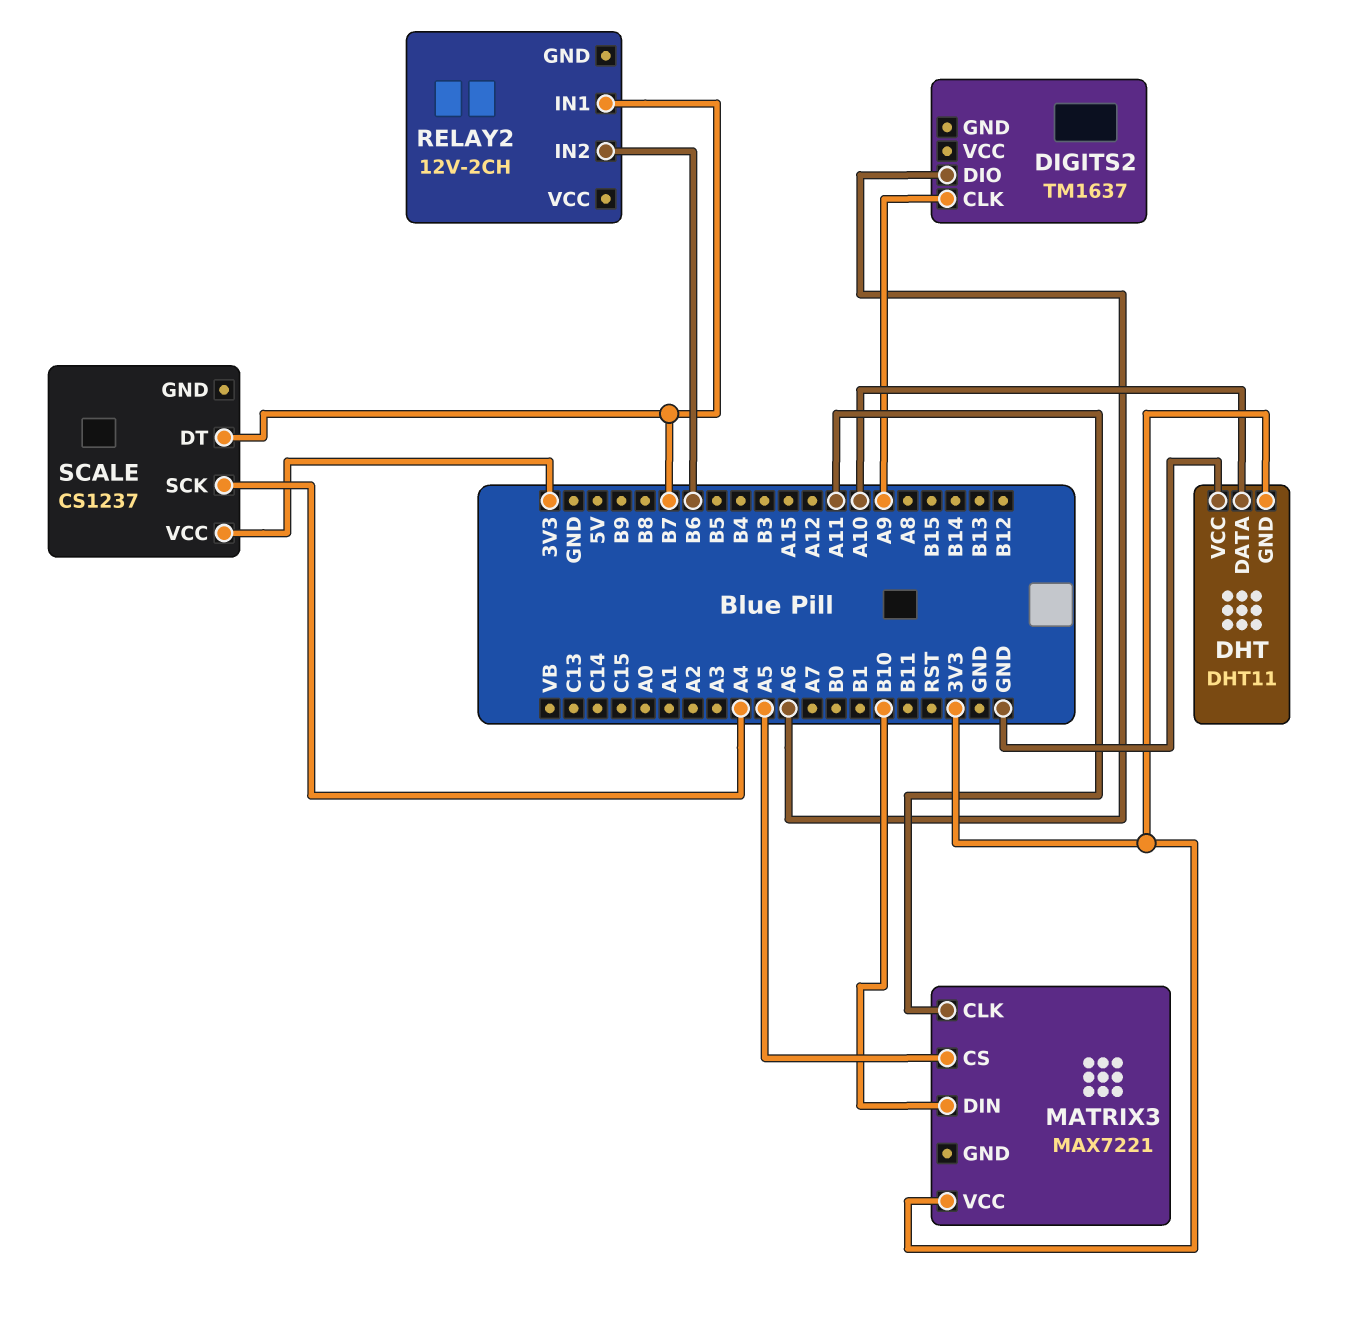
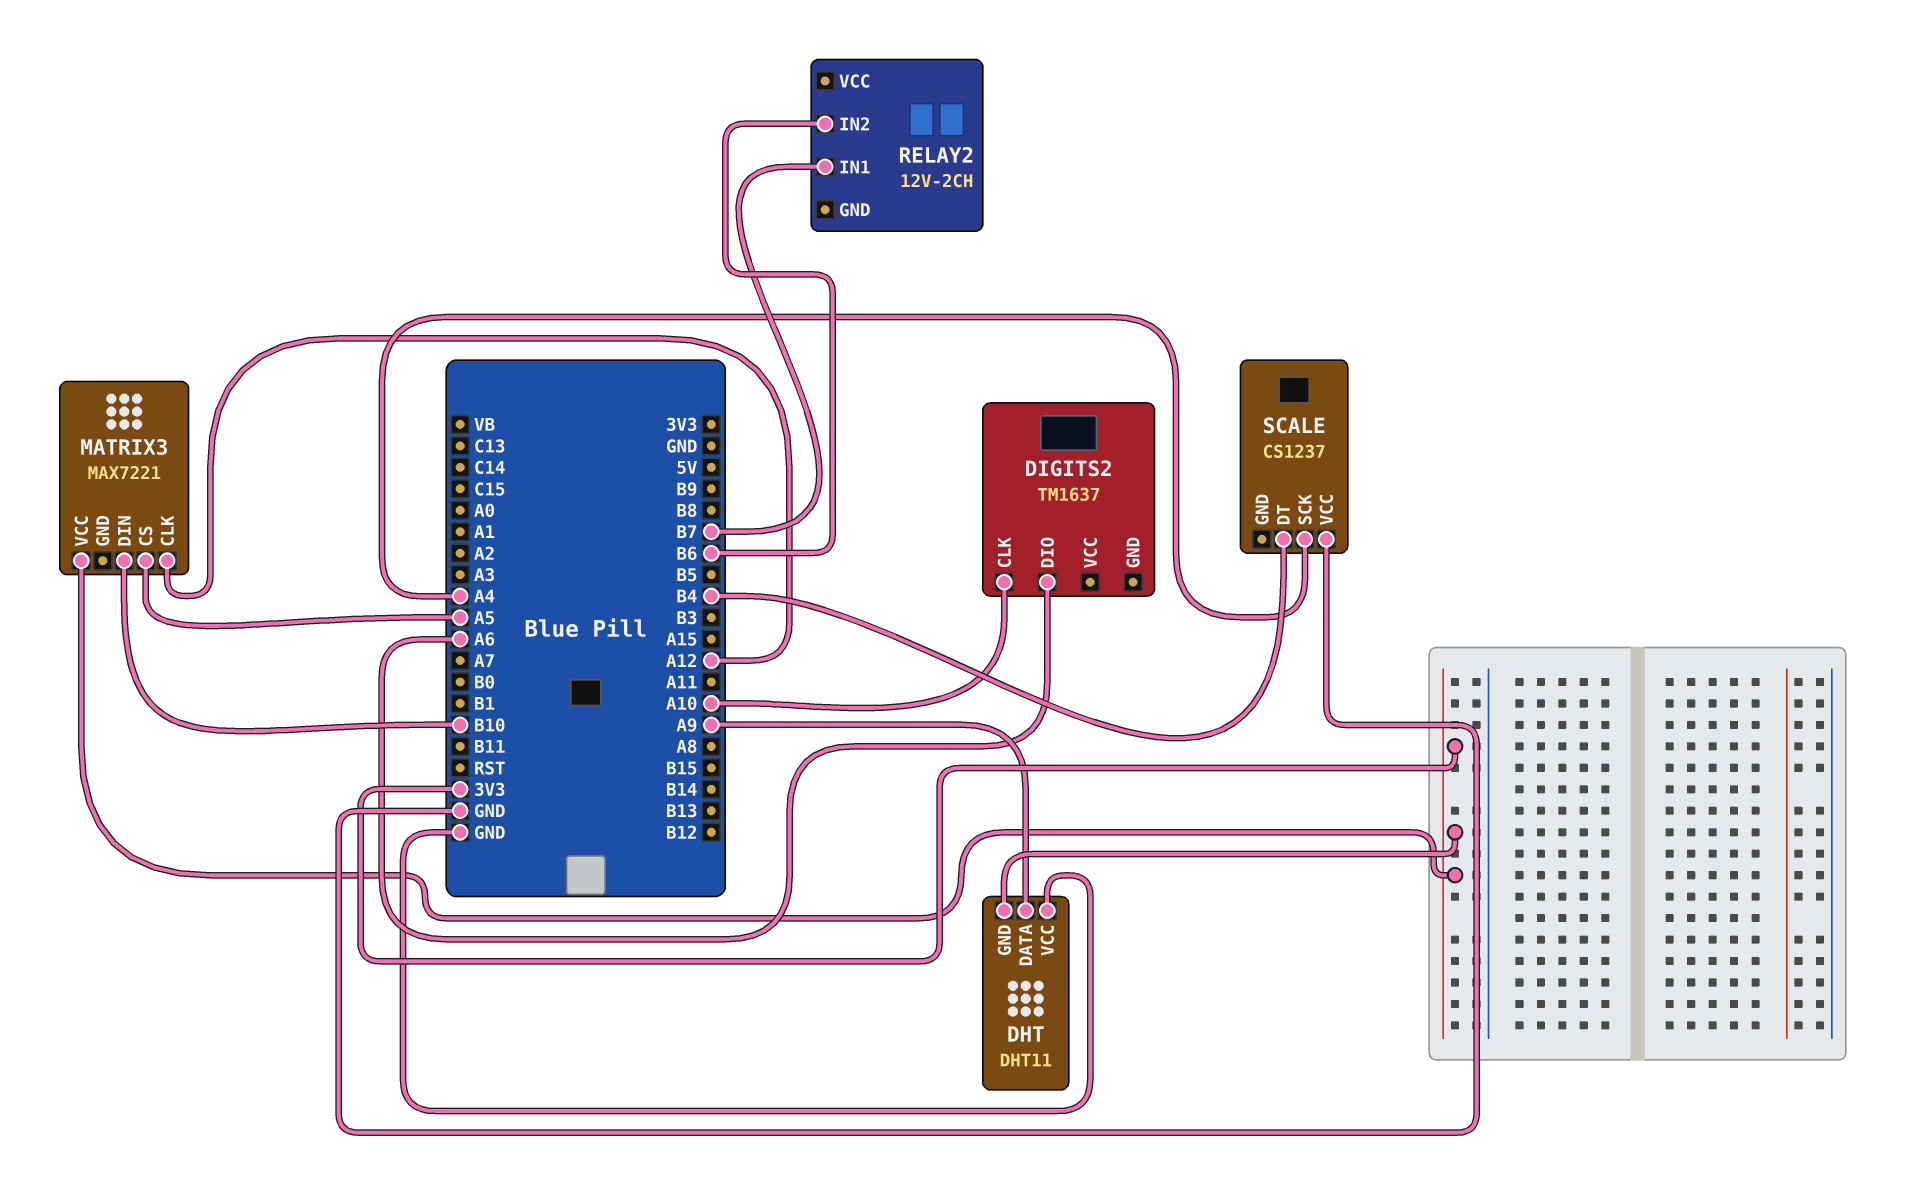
DHT pin DATA: A10 -> A9
DIGITS2 pin CLK: A9 -> A10
MATRIX3 pin CLK: A11 -> A12
SCALE pin DT: B7 -> B4
SCALE pin VCC: 3V3 -> GND

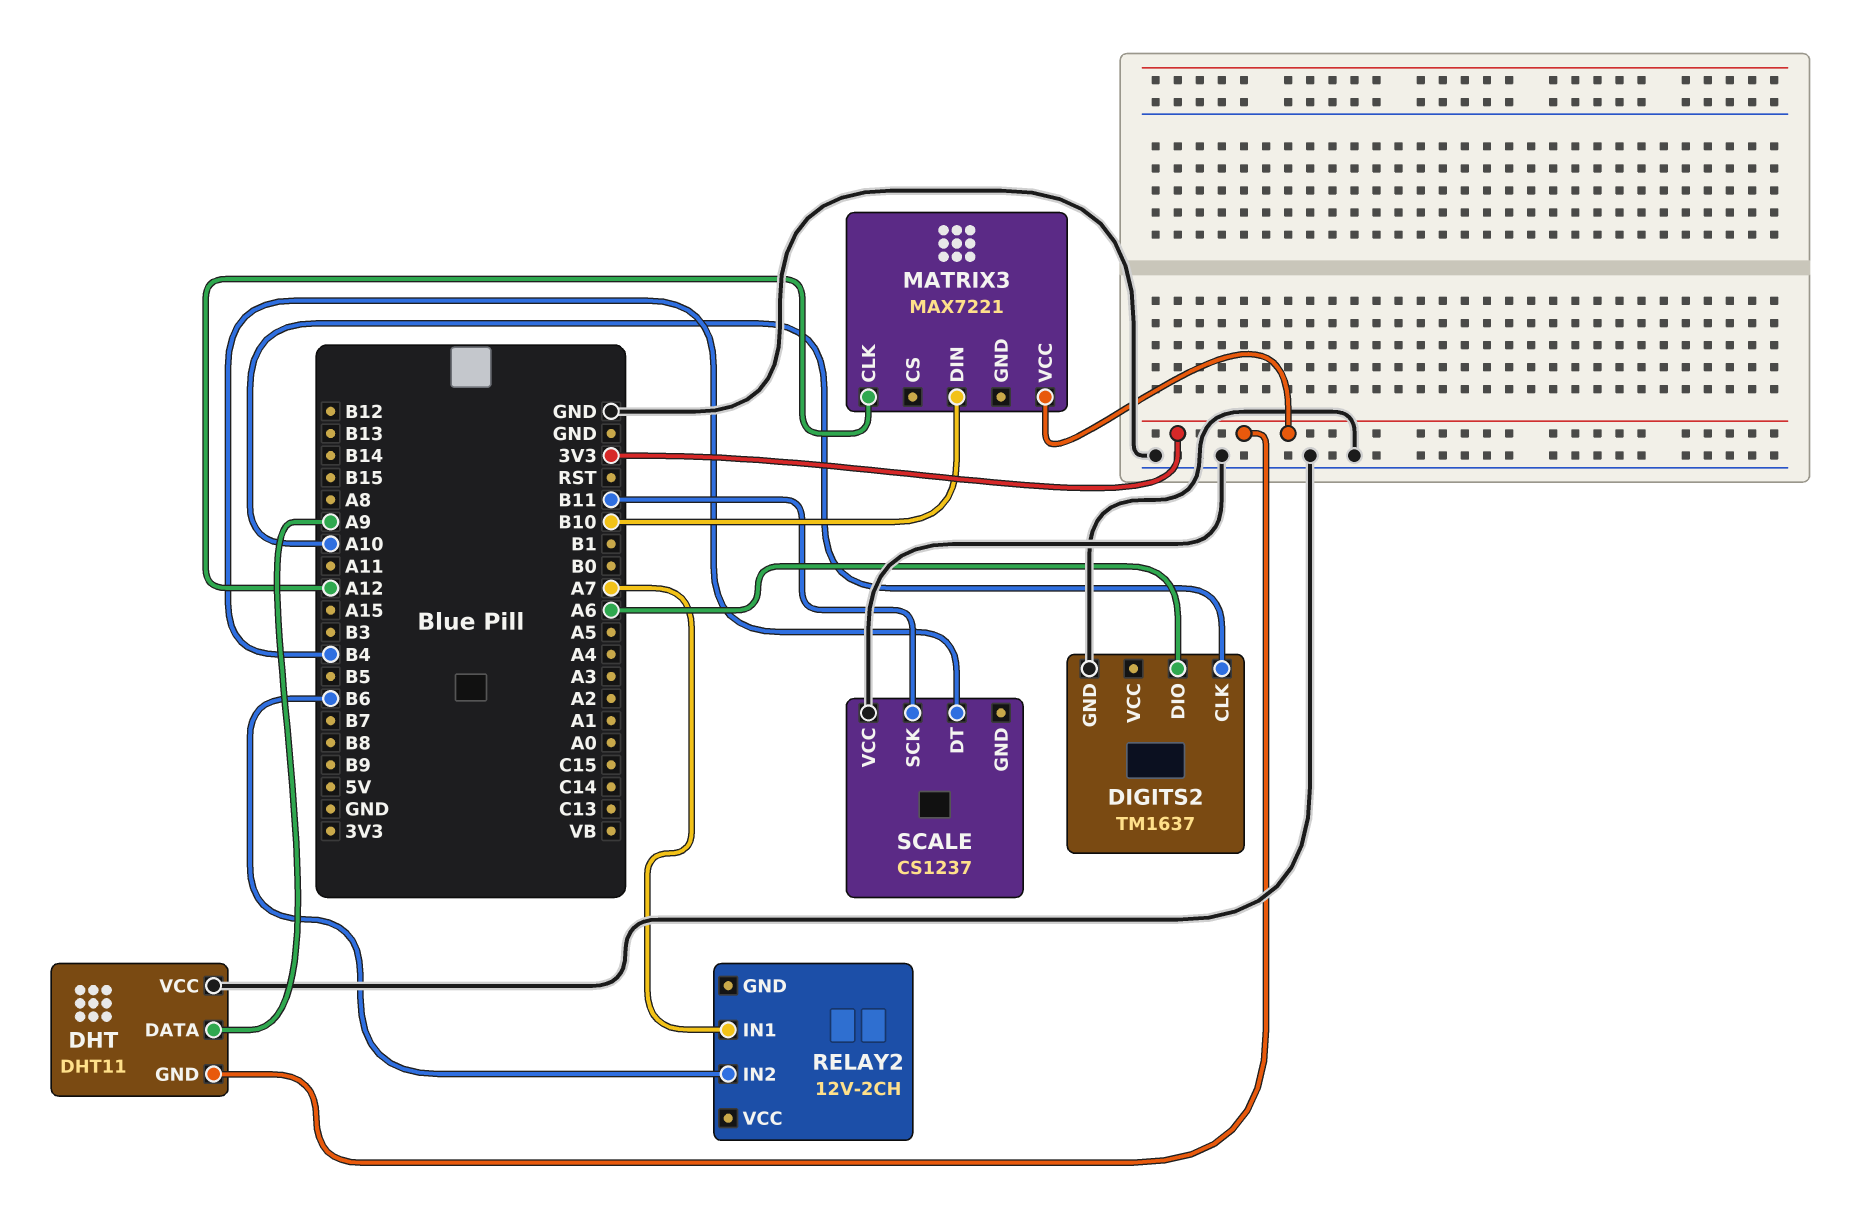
DIGITS2 pin GND: none -> GND
MATRIX3 pin CS: A5 -> none
RELAY2 pin IN1: B7 -> A7
SCALE pin SCK: A4 -> B11

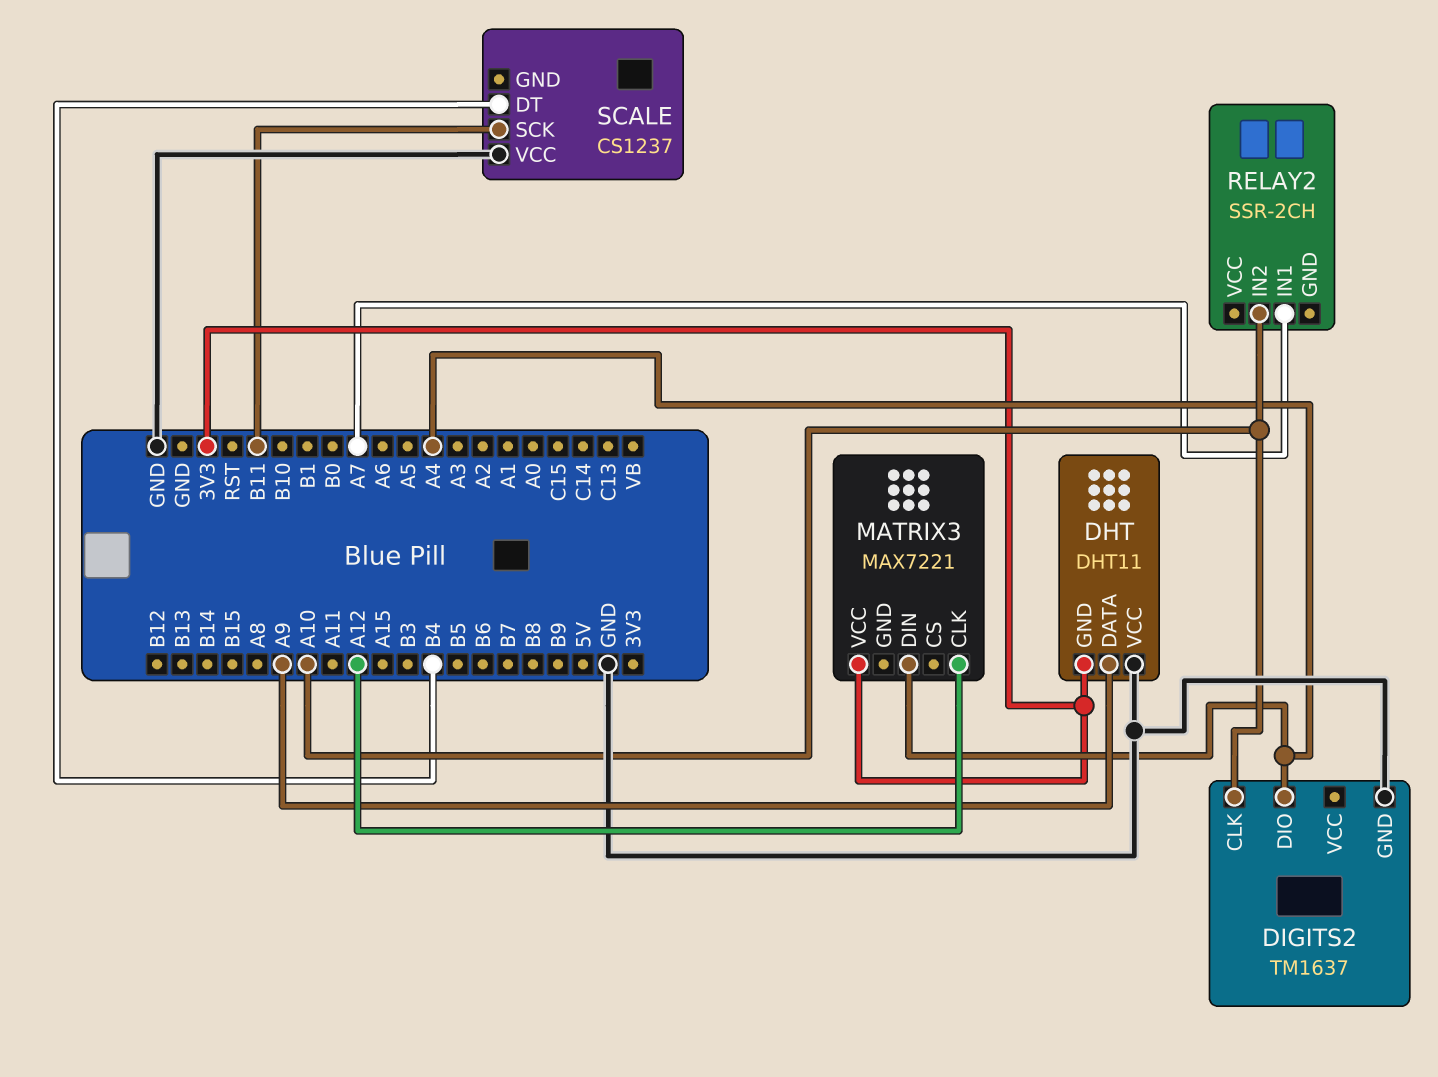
DIGITS2 pin DIO: A6 -> A4
MATRIX3 pin DIN: B10 -> A4
RELAY2: 12V-2CH -> SSR-2CH
RELAY2 pin IN2: B6 -> A10

